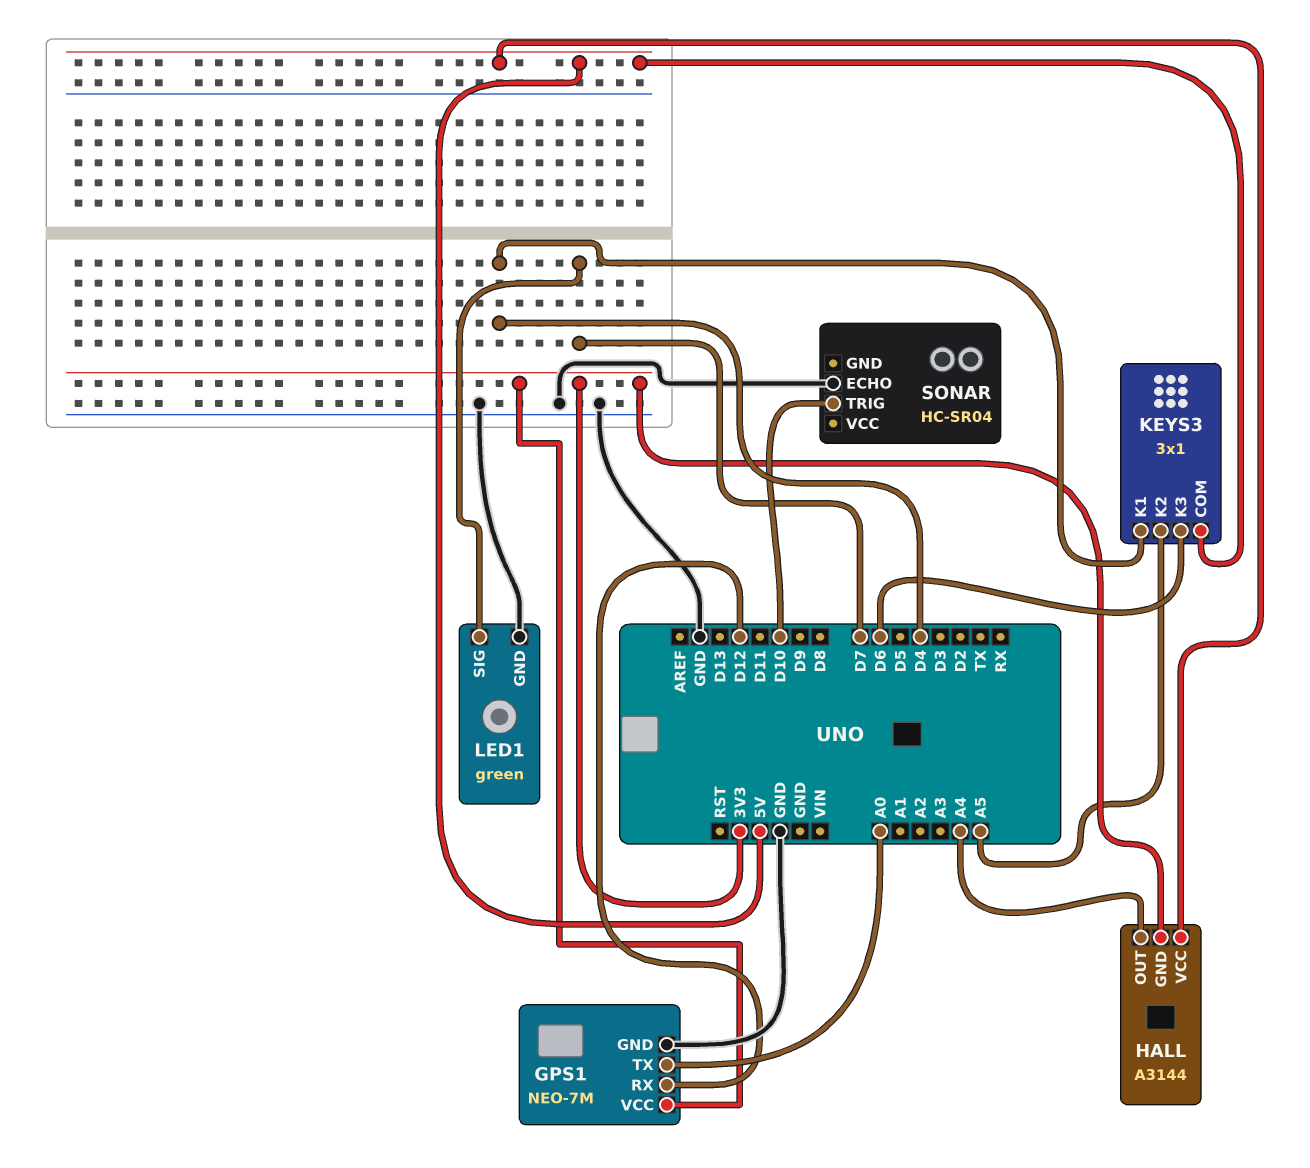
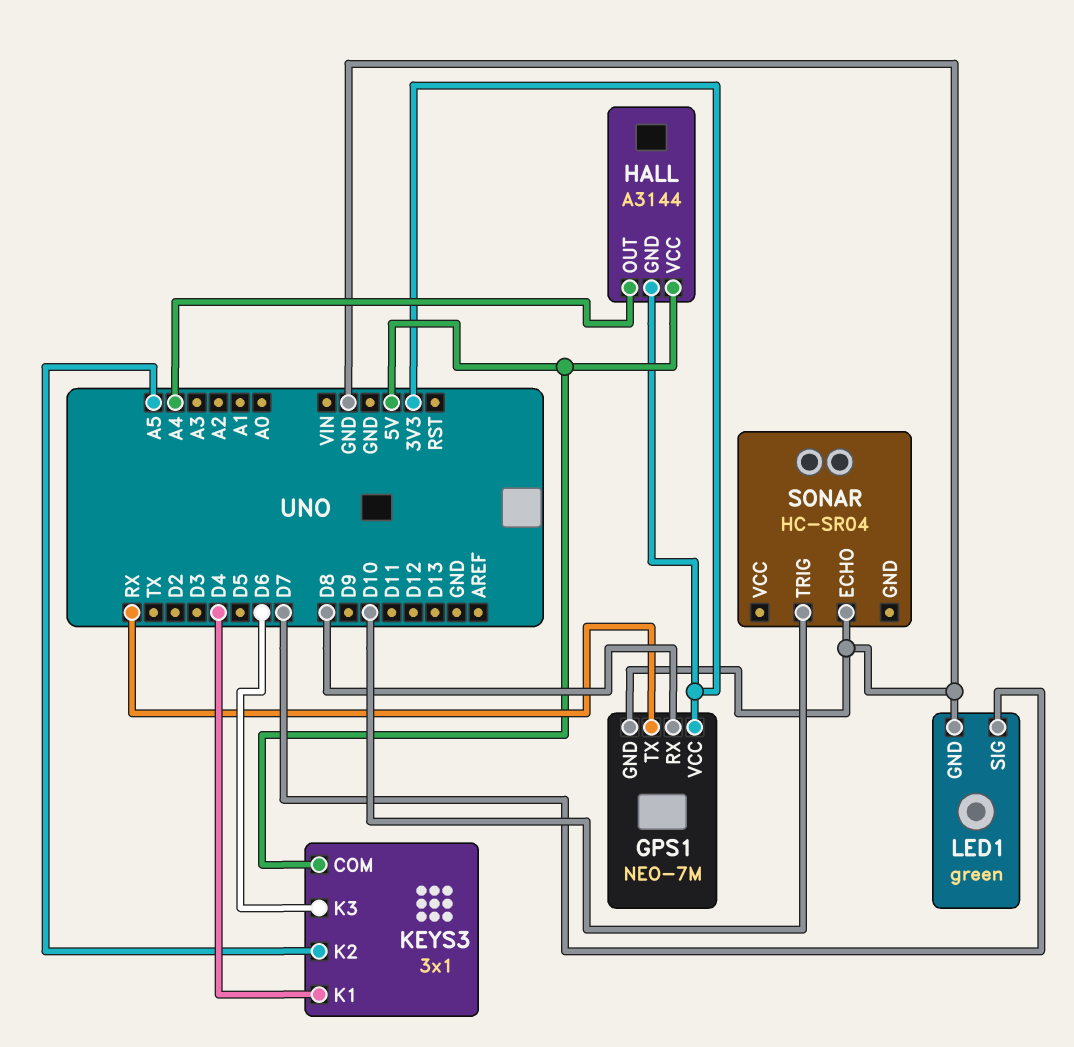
GPS1 pin RX: D12 -> D8
GPS1 pin TX: A0 -> RX

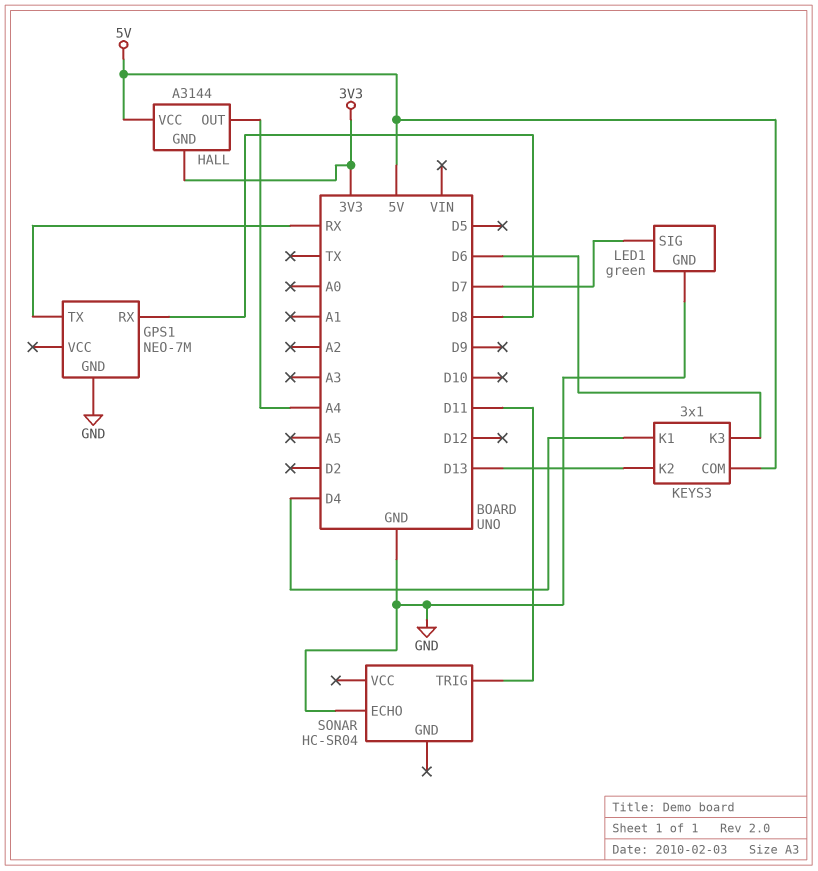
GPS1 pin VCC: 3V3 -> none
KEYS3 pin K2: A5 -> D13
SONAR pin TRIG: D10 -> D11

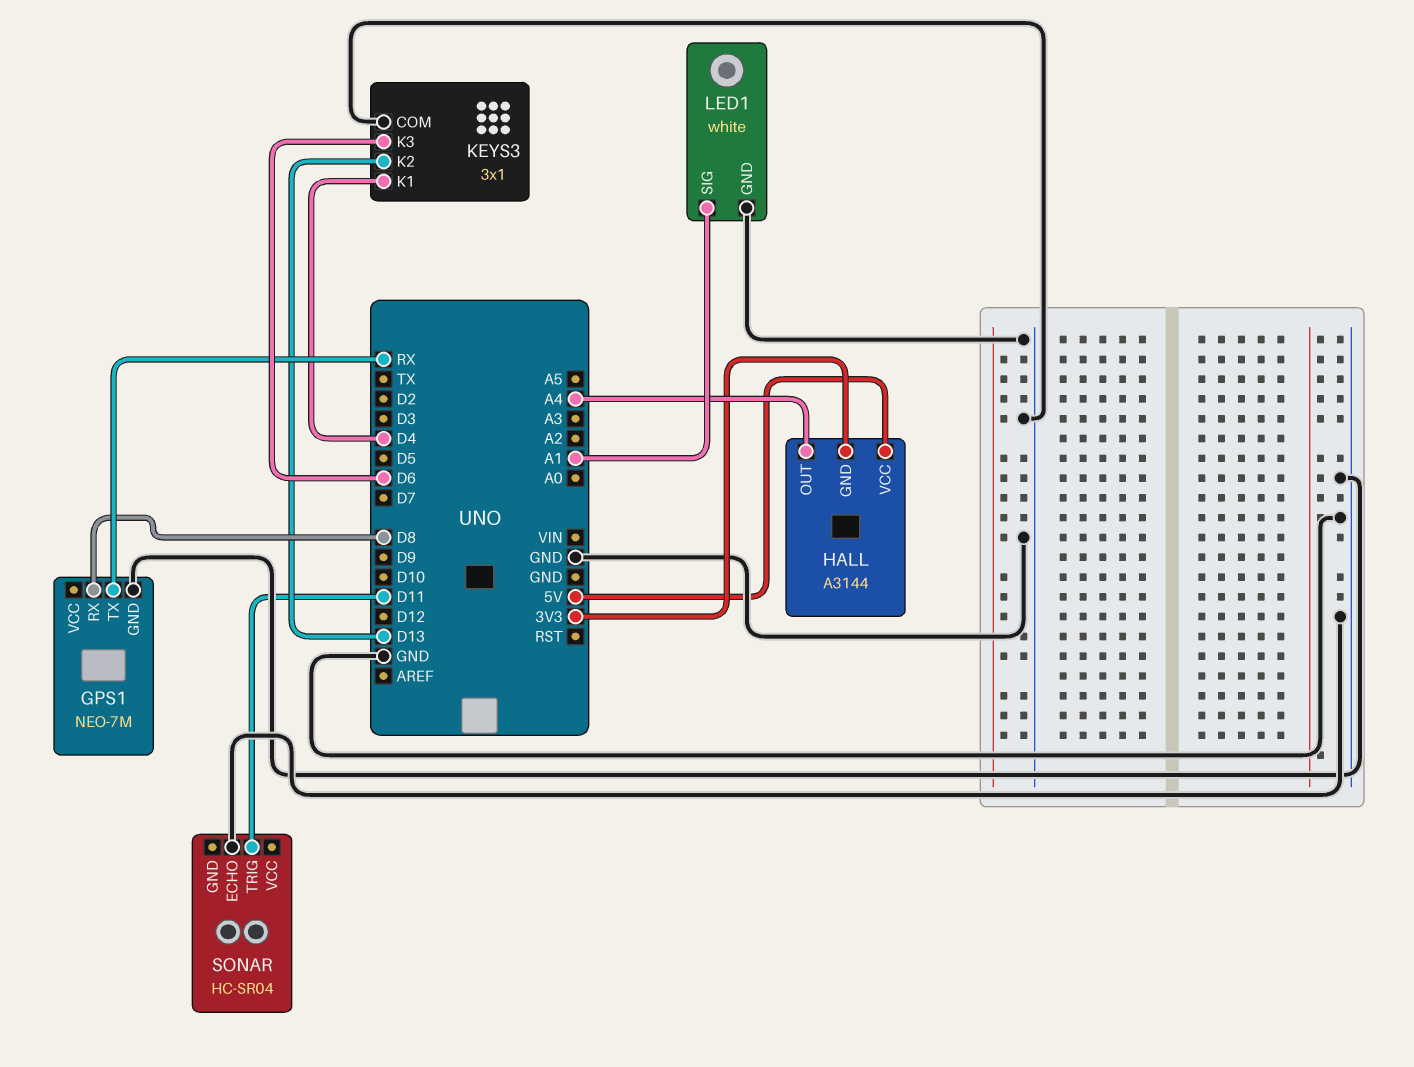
KEYS3 pin COM: 5V -> GND
LED1: green -> white
LED1 pin SIG: D7 -> A1

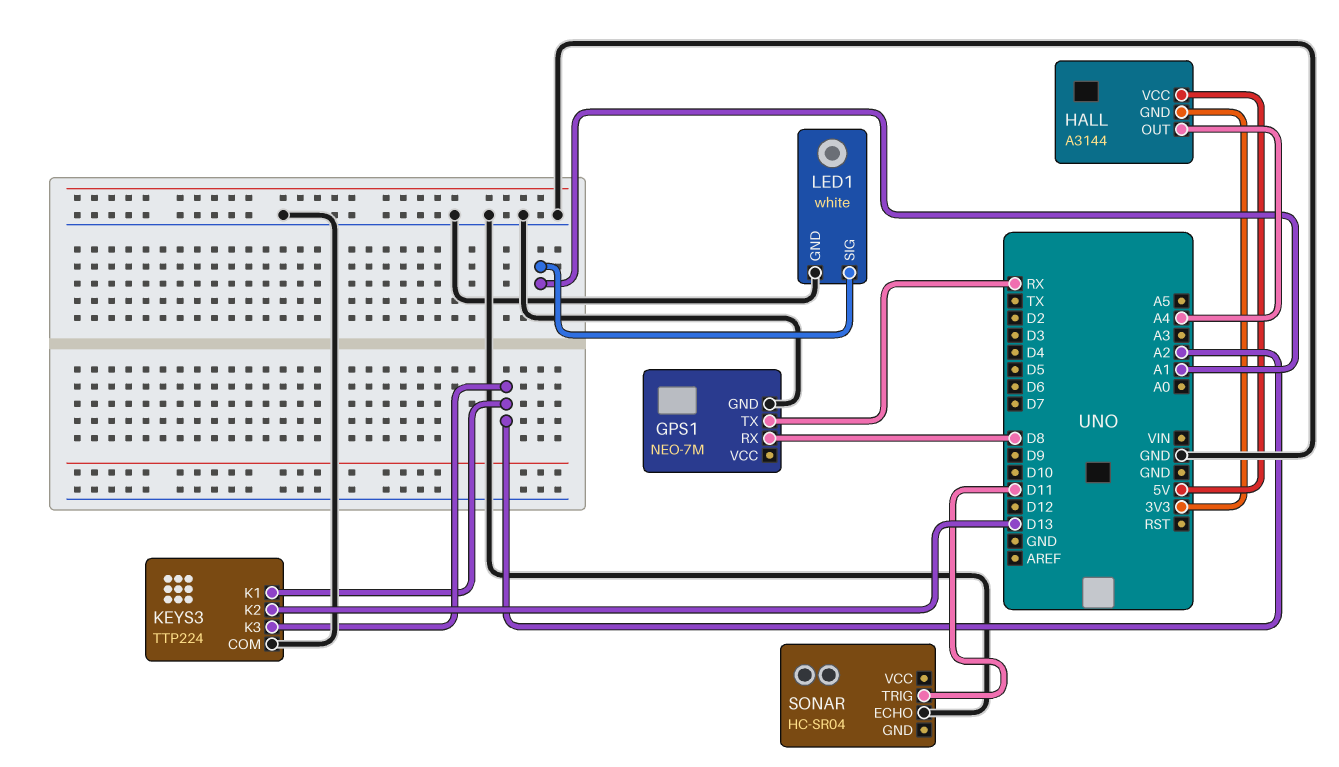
KEYS3: 3x1 -> TTP224
KEYS3 pin K1: D4 -> A2
KEYS3 pin K3: D6 -> A2

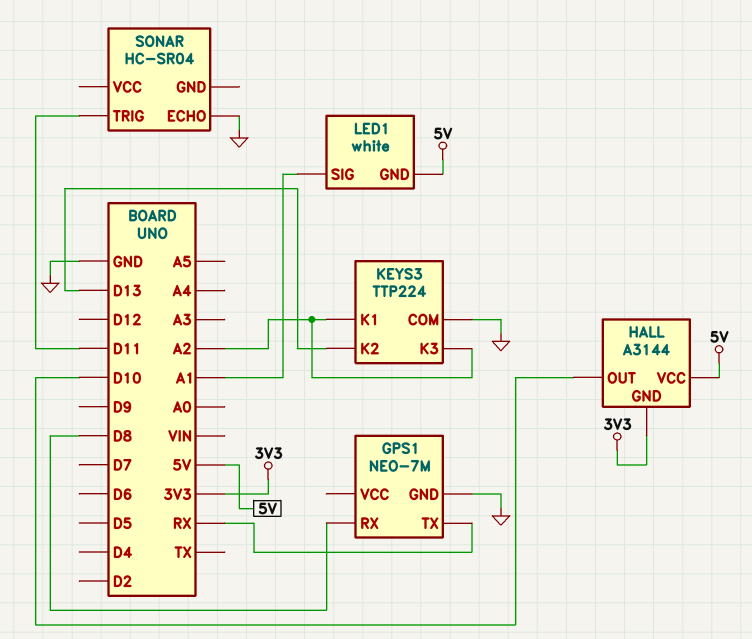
HALL pin OUT: A4 -> D10
LED1 pin GND: GND -> 5V

